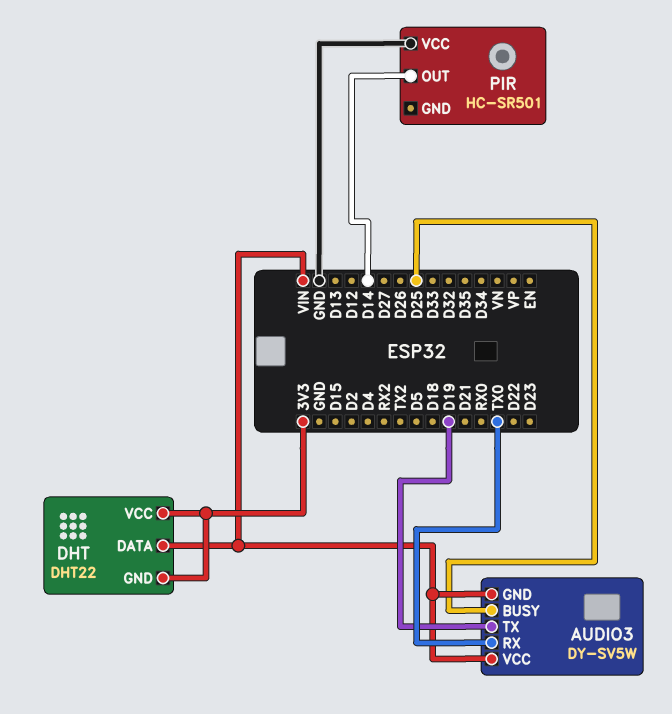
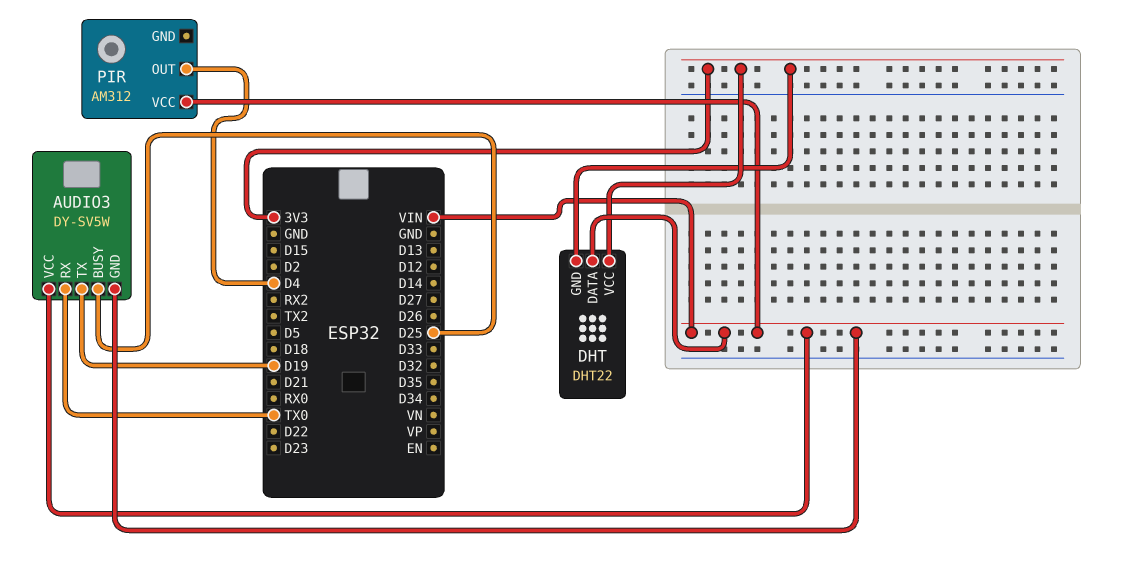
PIR: HC-SR501 -> AM312
PIR pin OUT: D14 -> D4
PIR pin VCC: GND -> VIN

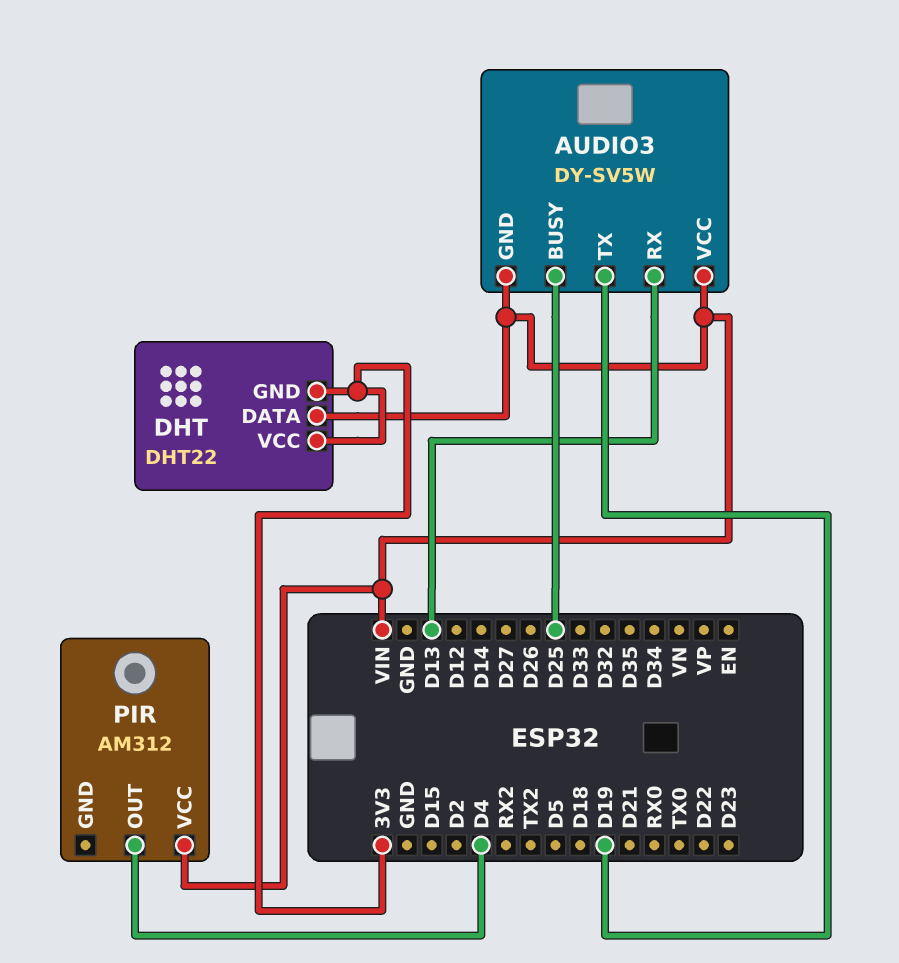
AUDIO3 pin RX: TX0 -> D13

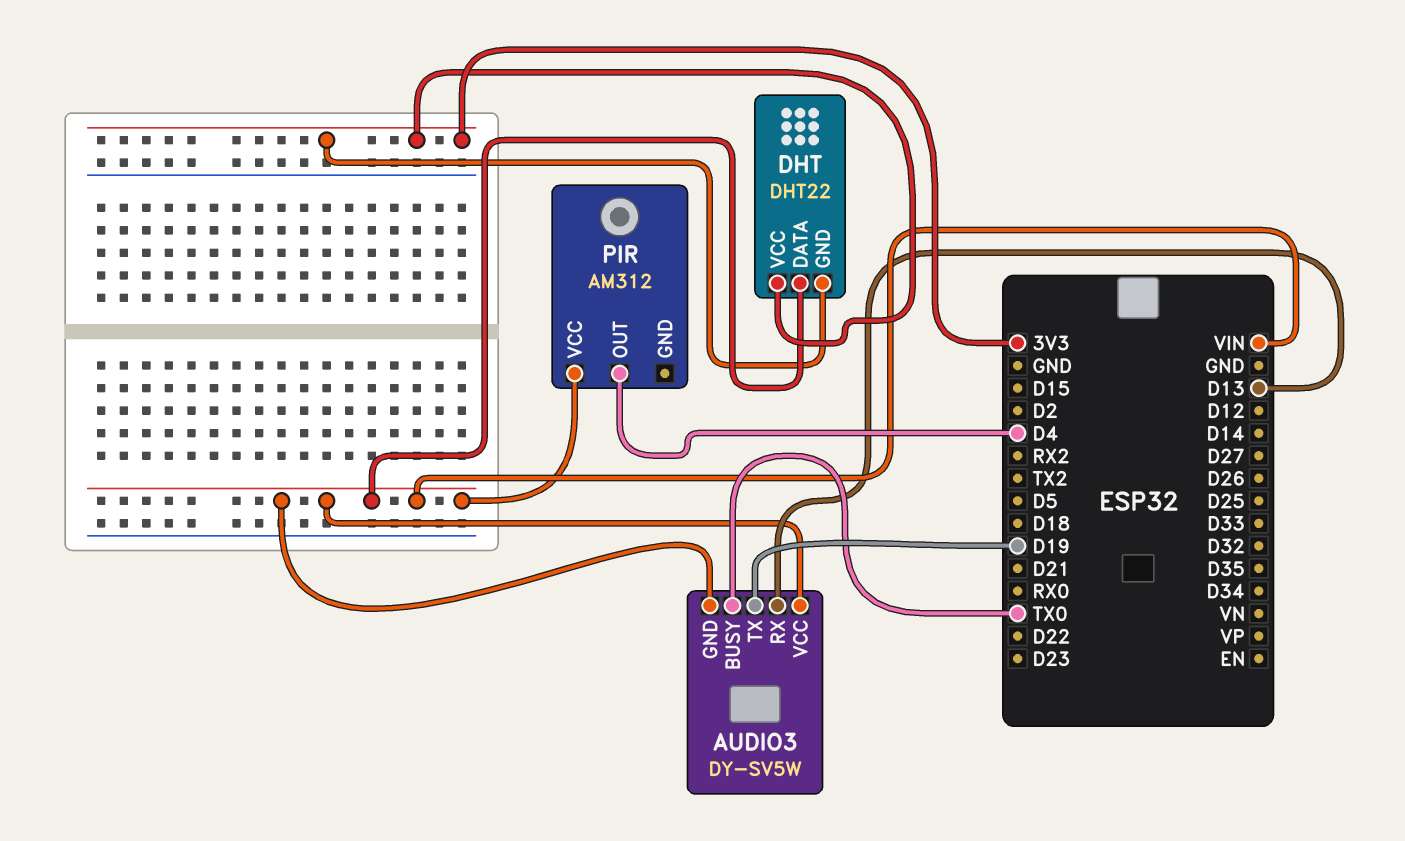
AUDIO3 pin BUSY: D25 -> TX0

